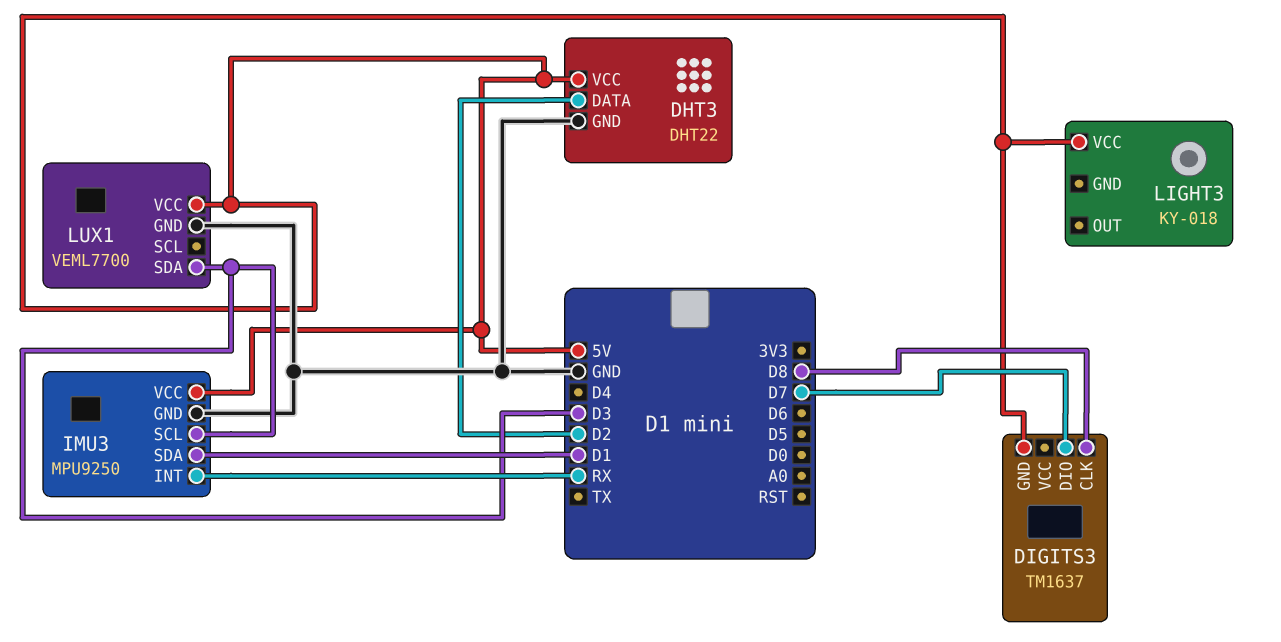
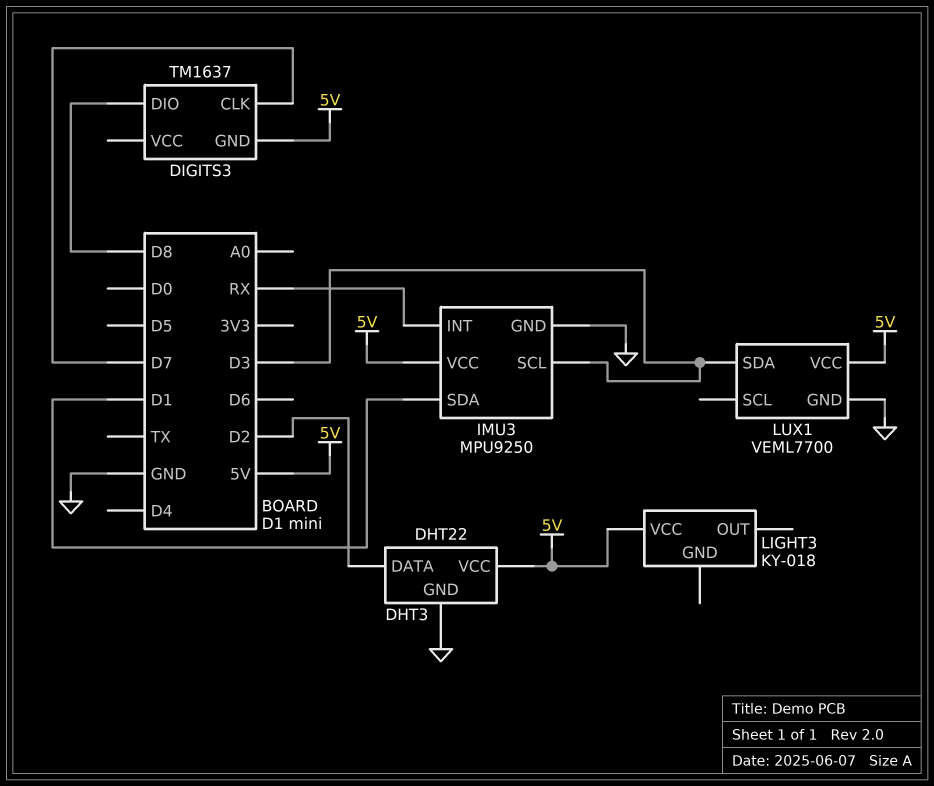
DIGITS3 pin CLK: D8 -> D7
DIGITS3 pin DIO: D7 -> D8

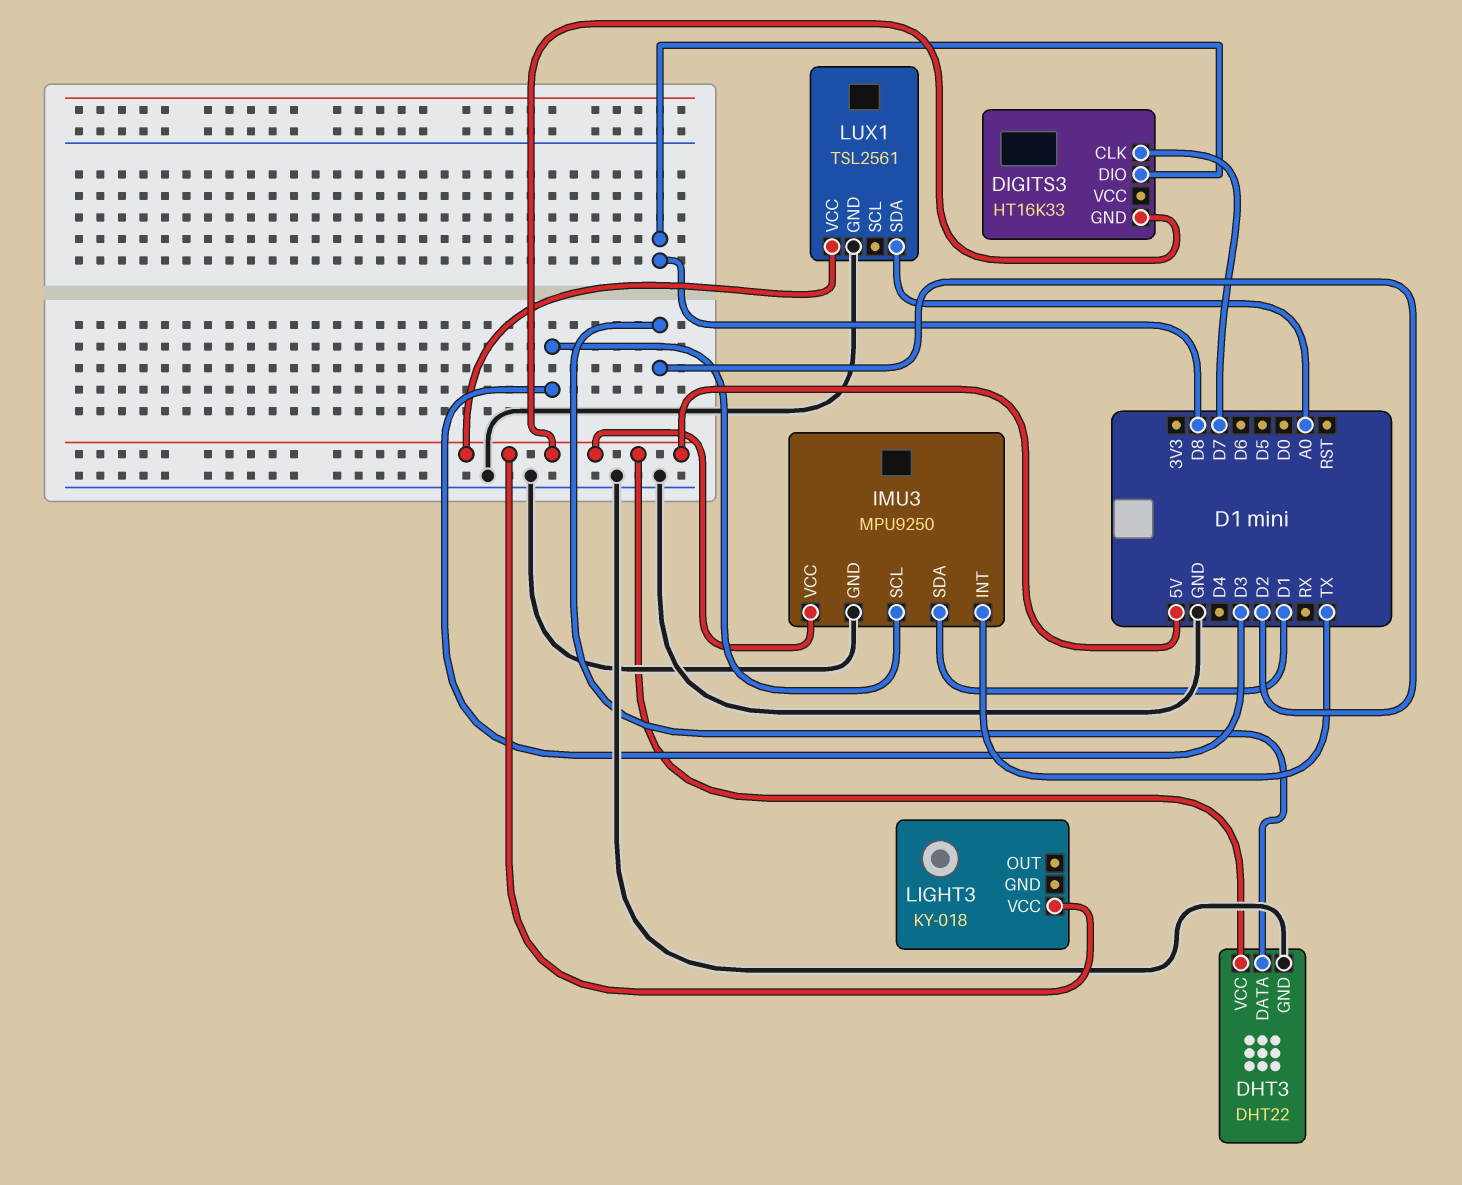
DIGITS3: TM1637 -> HT16K33
IMU3 pin INT: RX -> TX
LUX1: VEML7700 -> TSL2561
LUX1 pin SDA: D3 -> A0

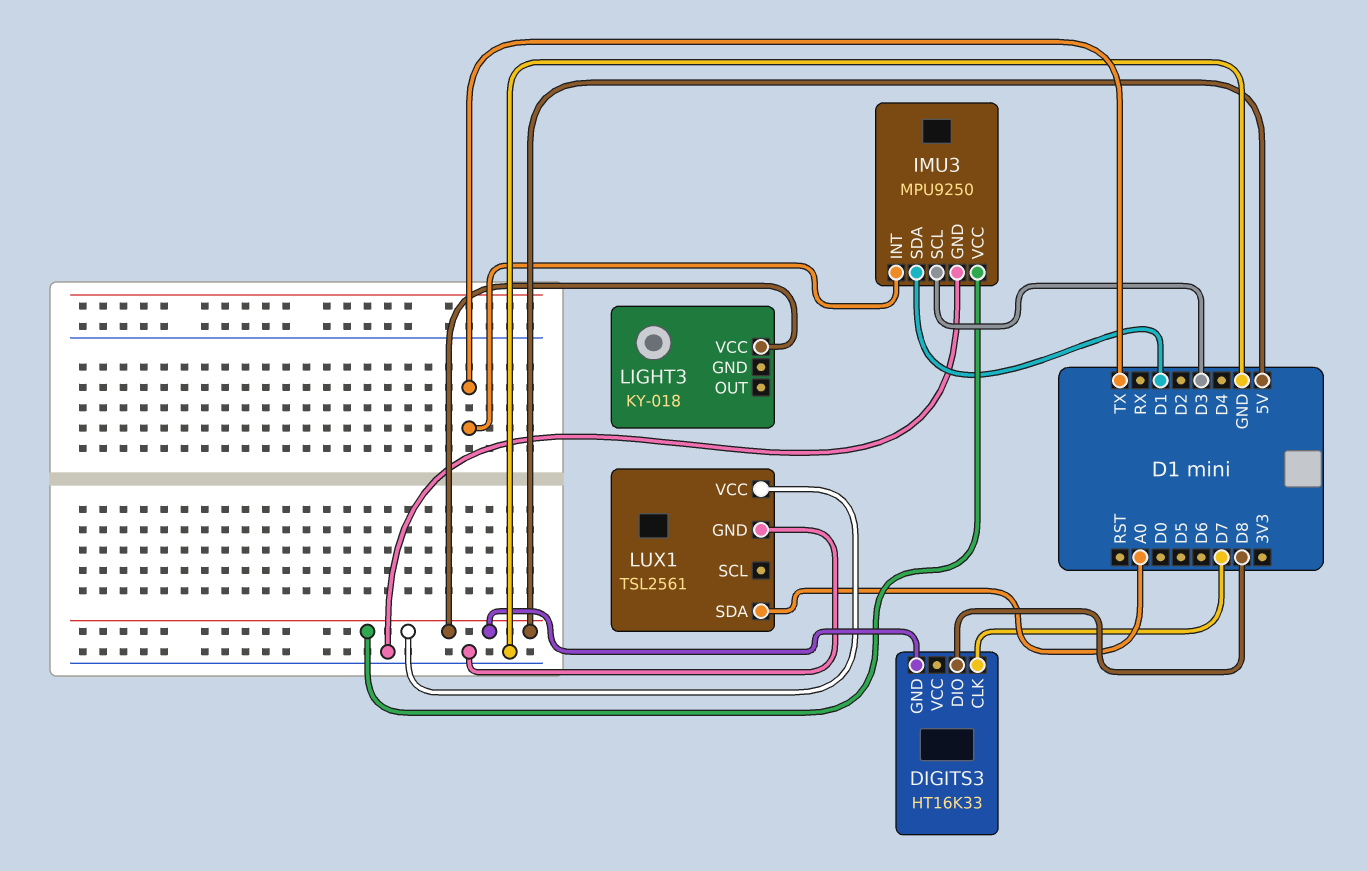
DHT3: DHT22 -> none
DHT3 pin DATA: D2 -> none
DHT3 pin GND: GND -> none
DHT3 pin VCC: 5V -> none

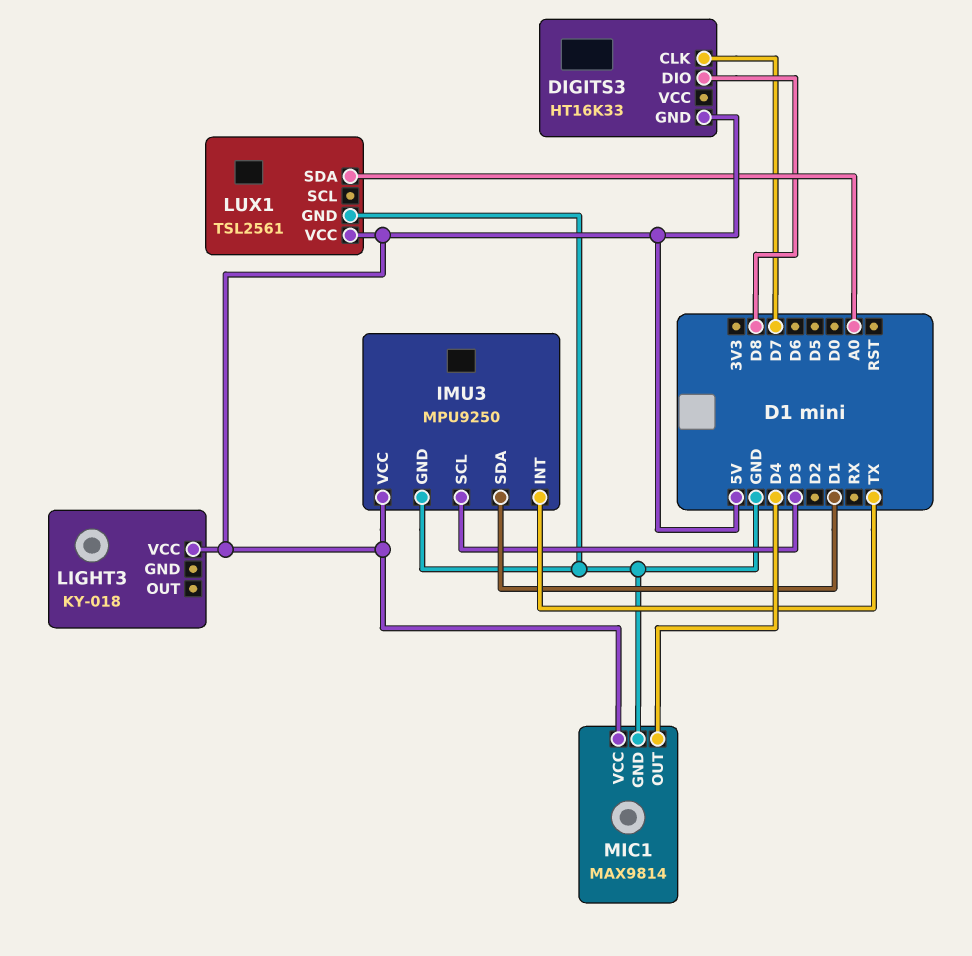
MIC1: none -> MAX9814
MIC1 pin GND: none -> GND
MIC1 pin OUT: none -> D4
MIC1 pin VCC: none -> 5V

